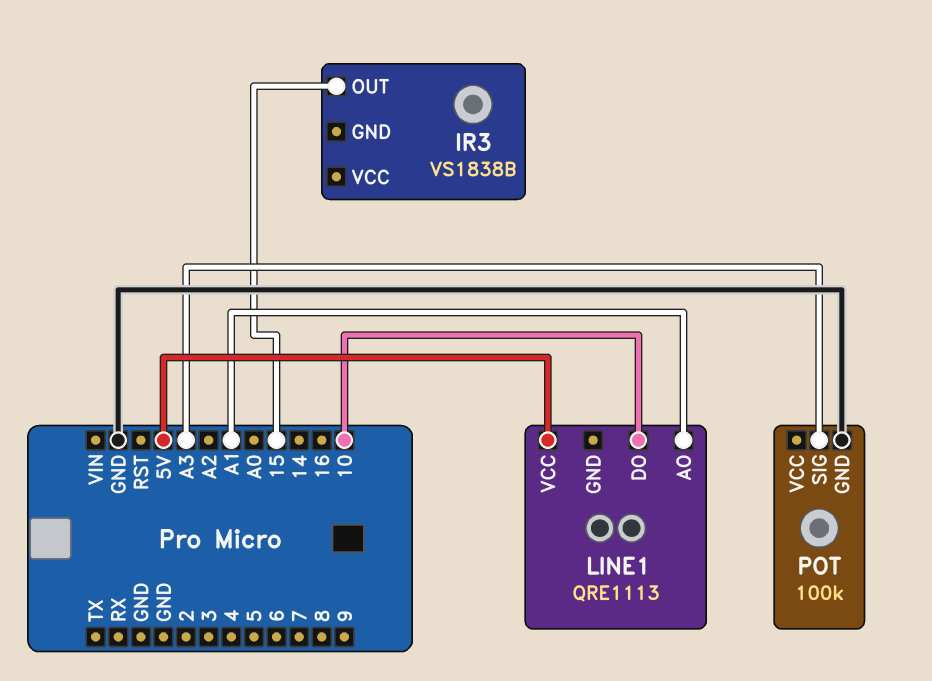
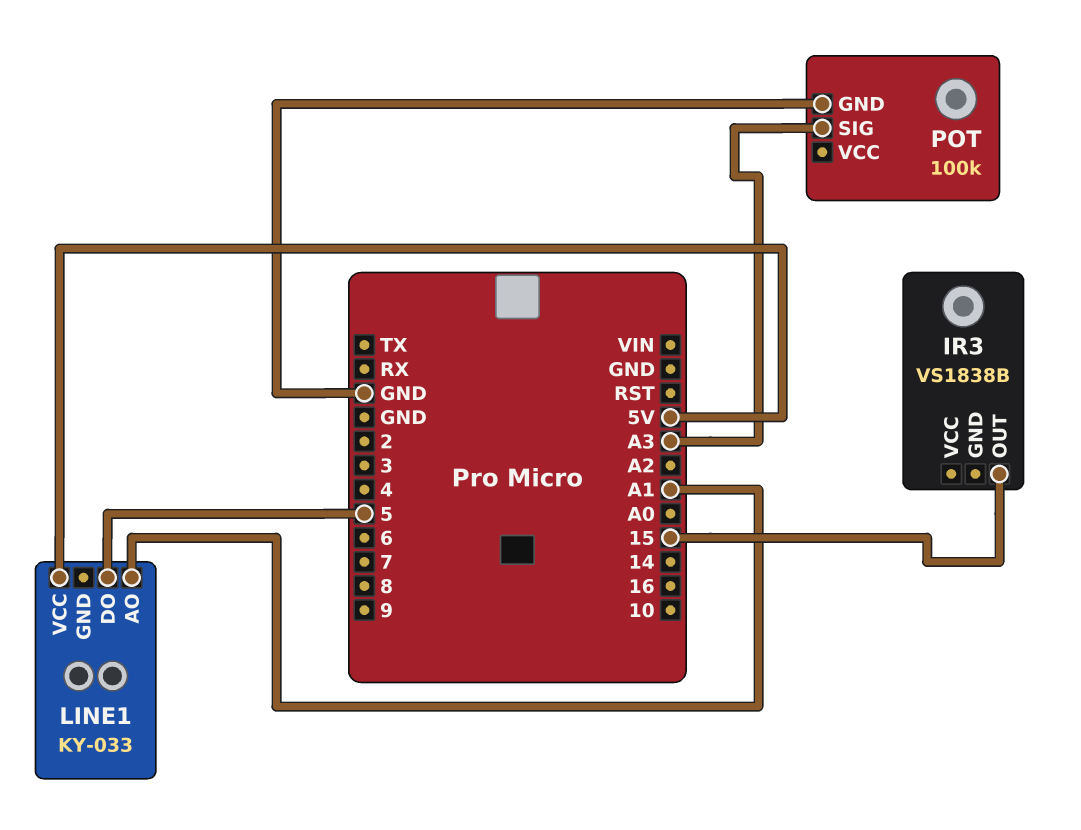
LINE1: QRE1113 -> KY-033
LINE1 pin DO: 10 -> 5

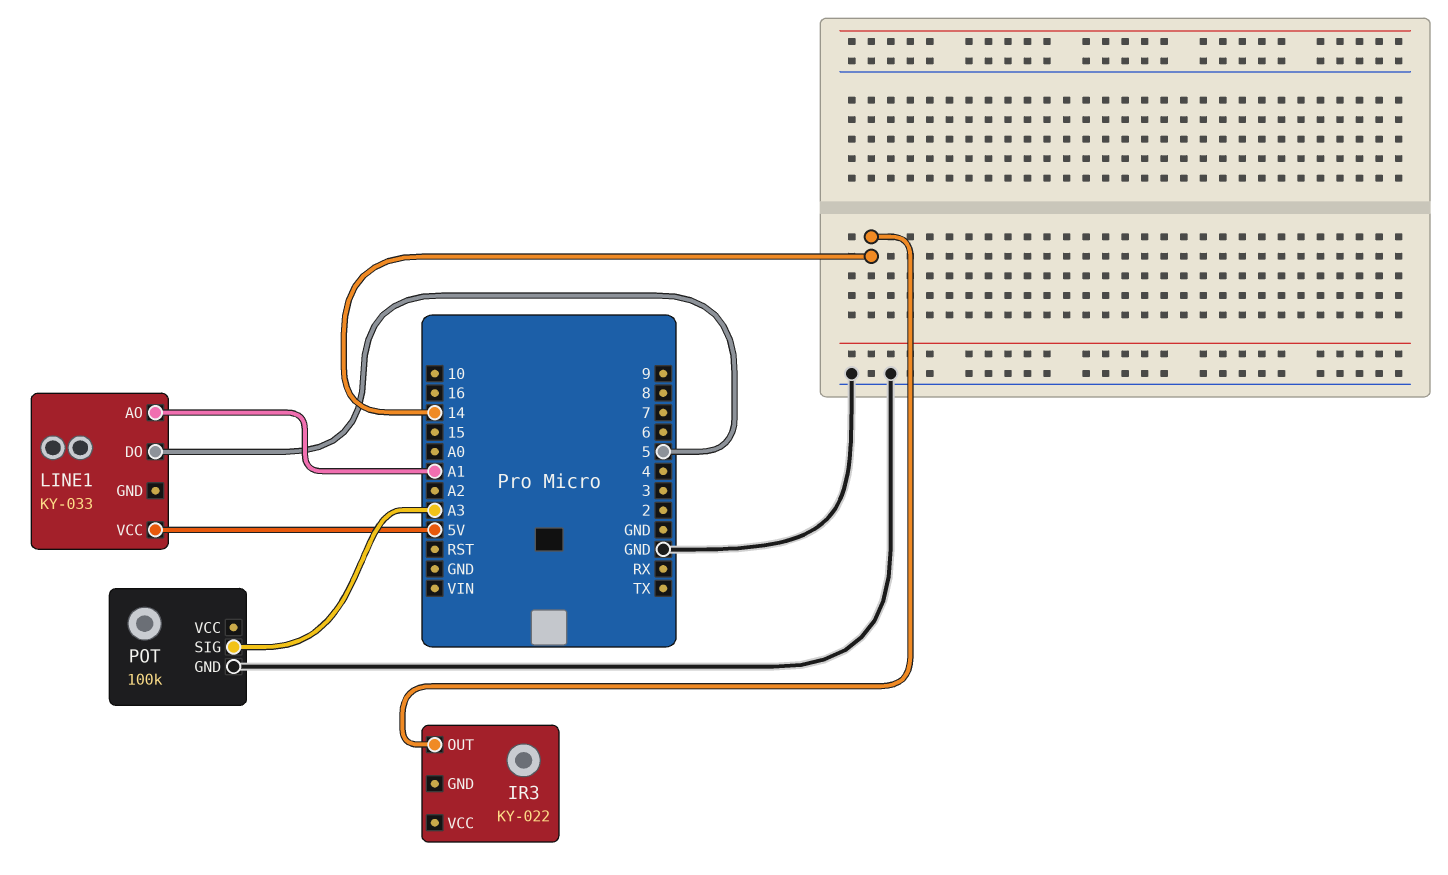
IR3: VS1838B -> KY-022
IR3 pin OUT: 15 -> 14

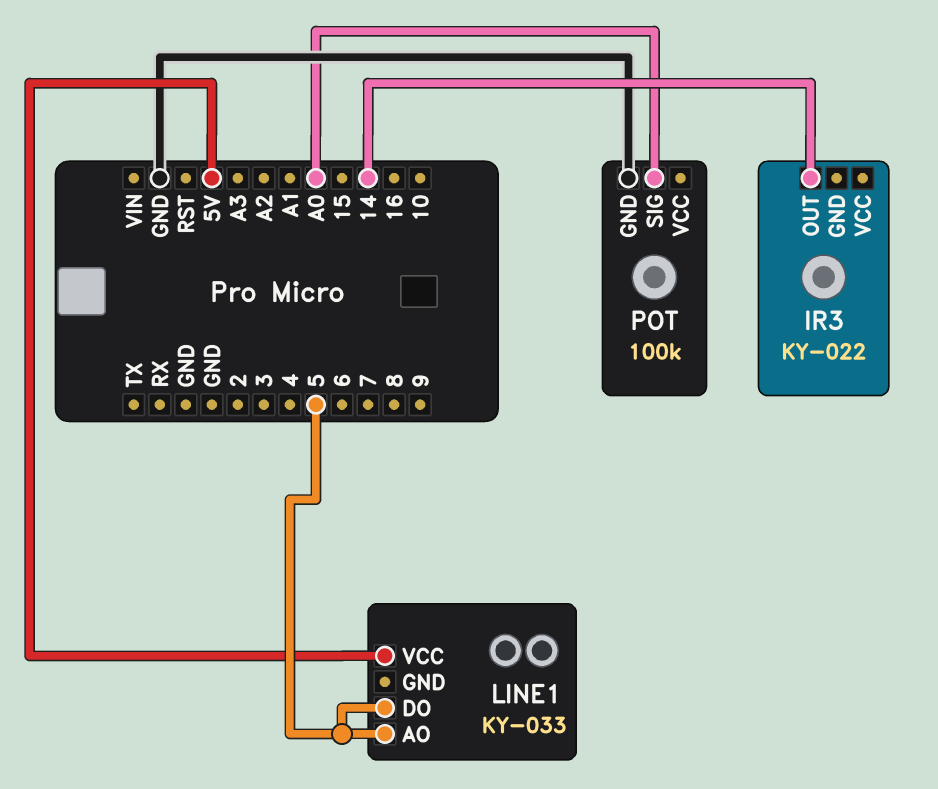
LINE1 pin AO: A1 -> 5
POT pin SIG: A3 -> A0

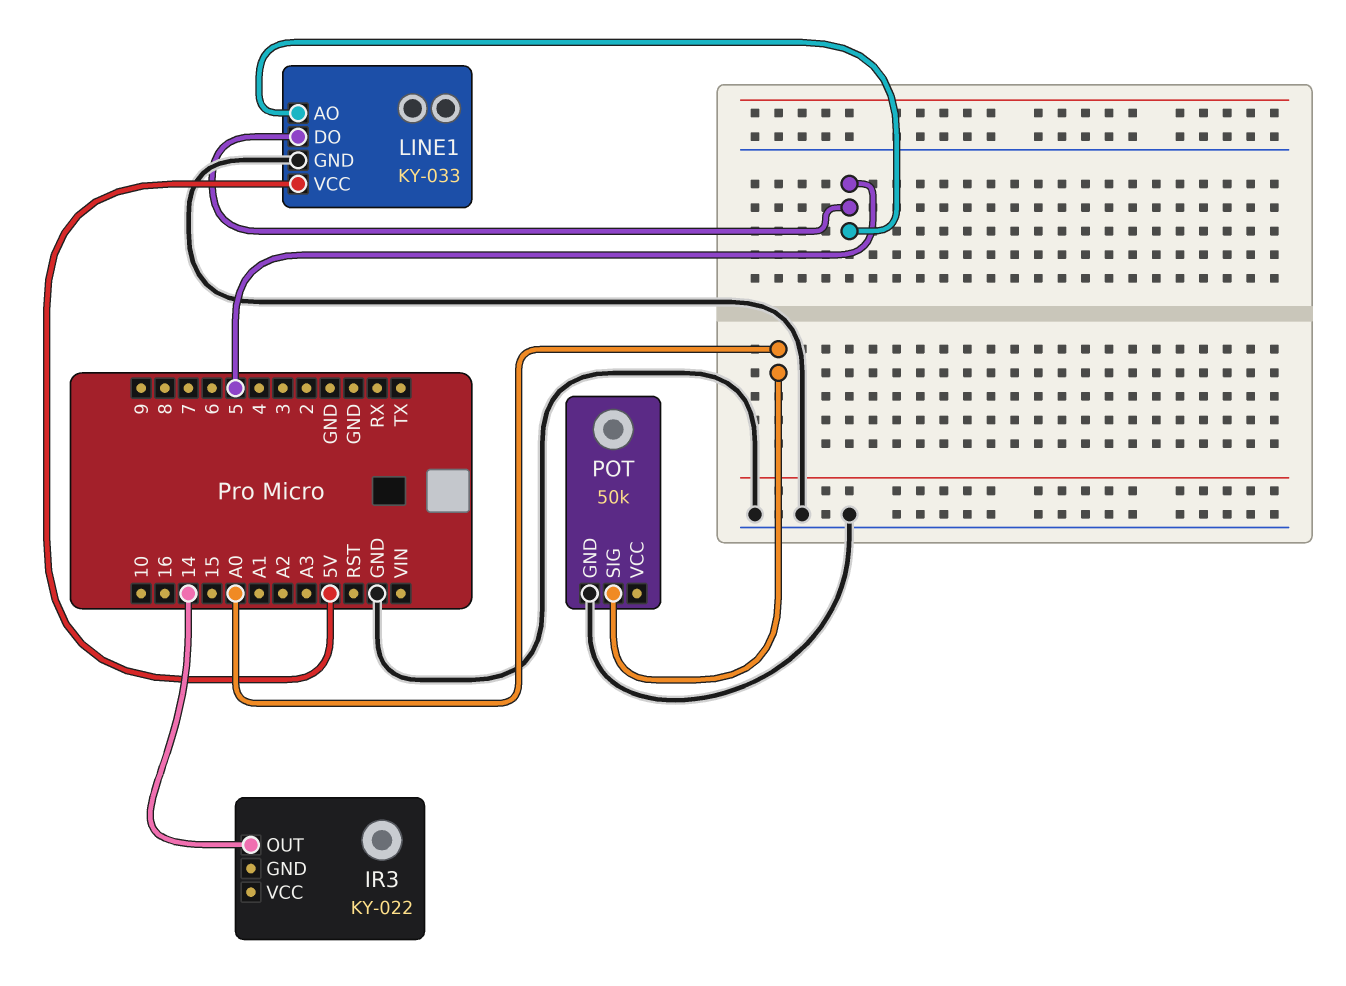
LINE1 pin GND: none -> GND
POT: 100k -> 50k

